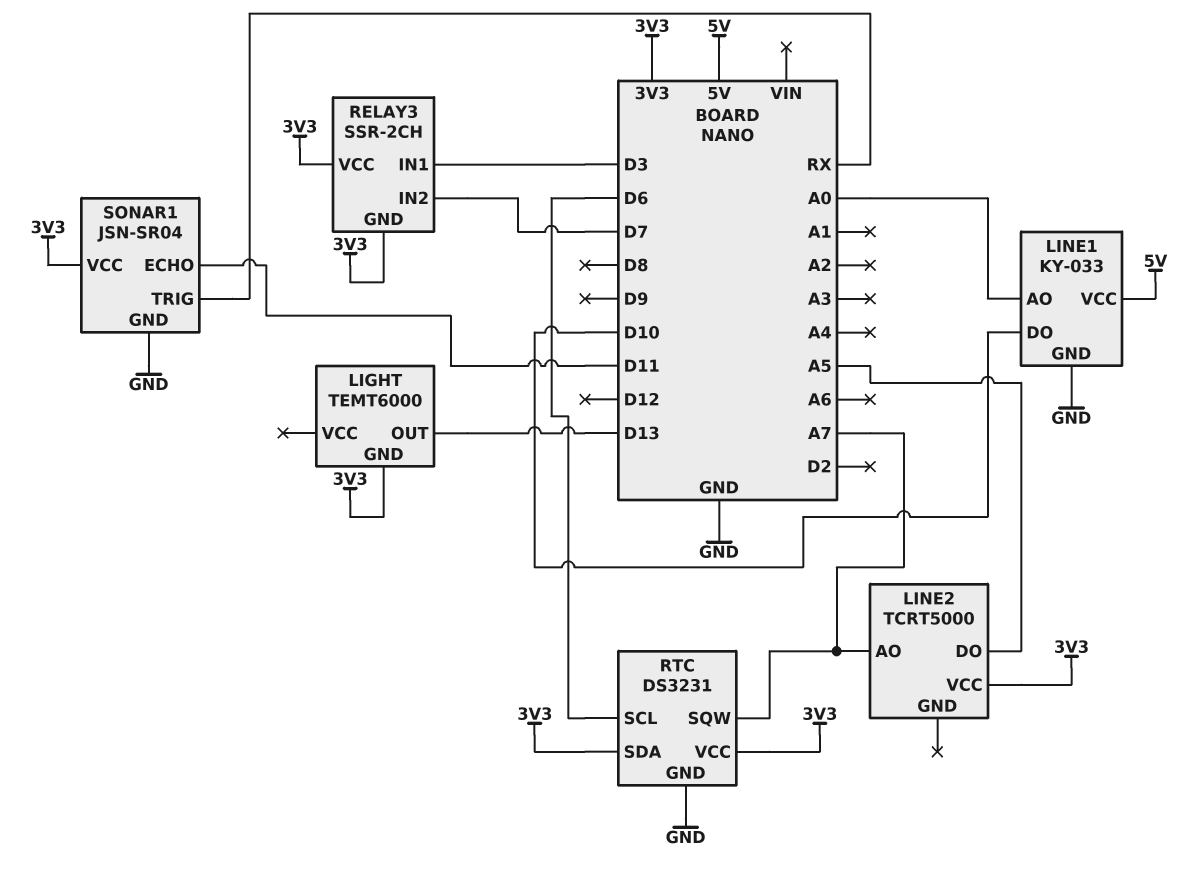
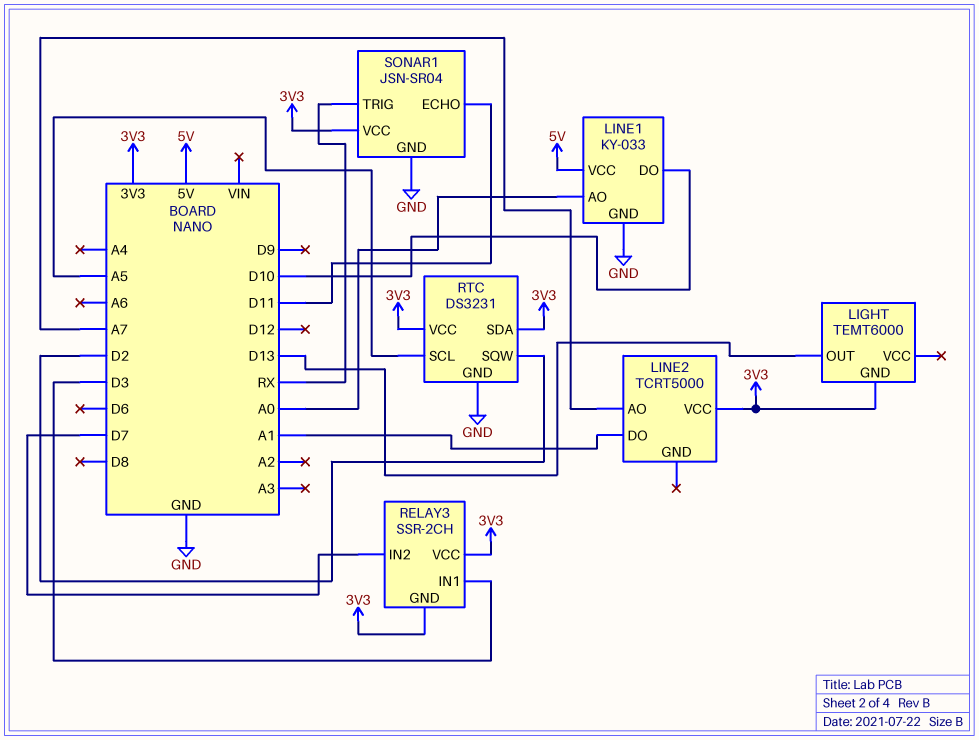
LINE2 pin DO: A5 -> A1
RTC pin SCL: D6 -> A5
RTC pin SQW: A7 -> D2

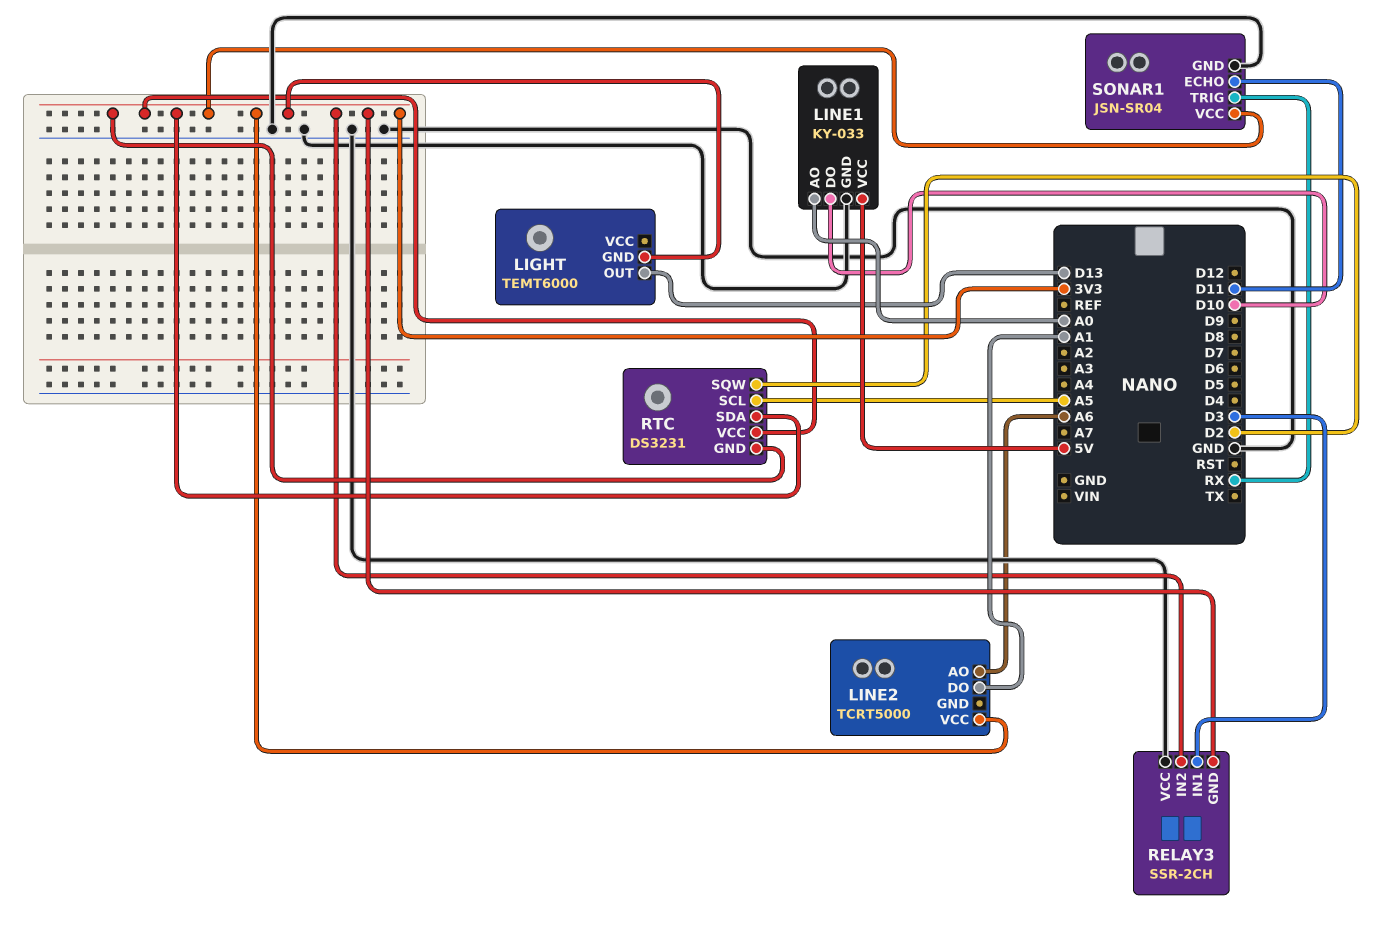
LINE2 pin AO: A7 -> A6
RELAY3 pin IN2: D7 -> 3V3
RELAY3 pin VCC: 3V3 -> GND
RTC pin GND: GND -> 3V3

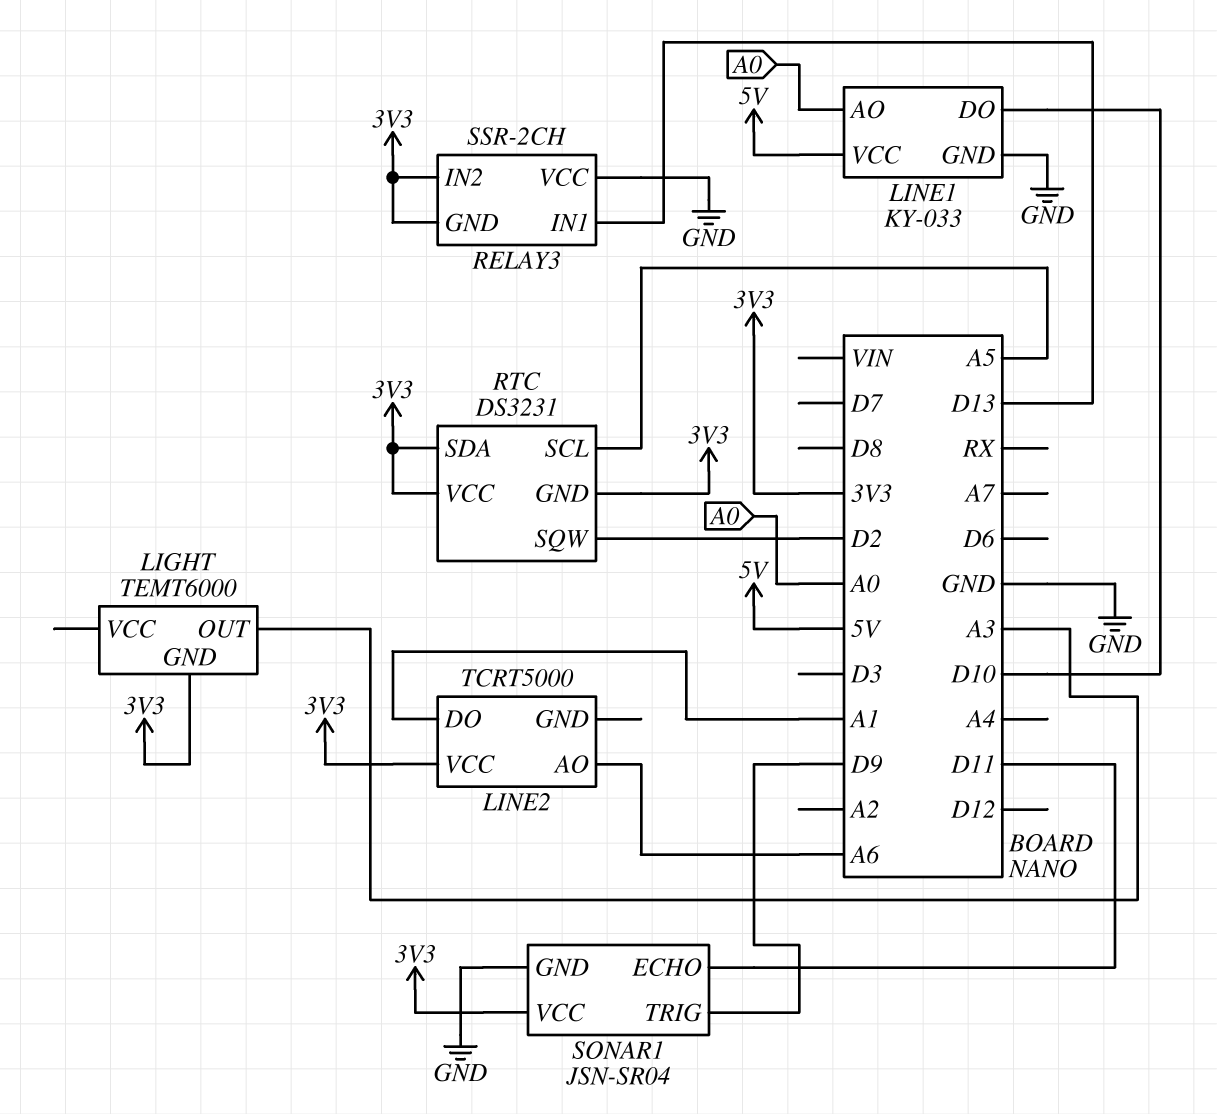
LIGHT pin OUT: D13 -> A3
RELAY3 pin IN1: D3 -> D13
SONAR1 pin TRIG: RX -> D9

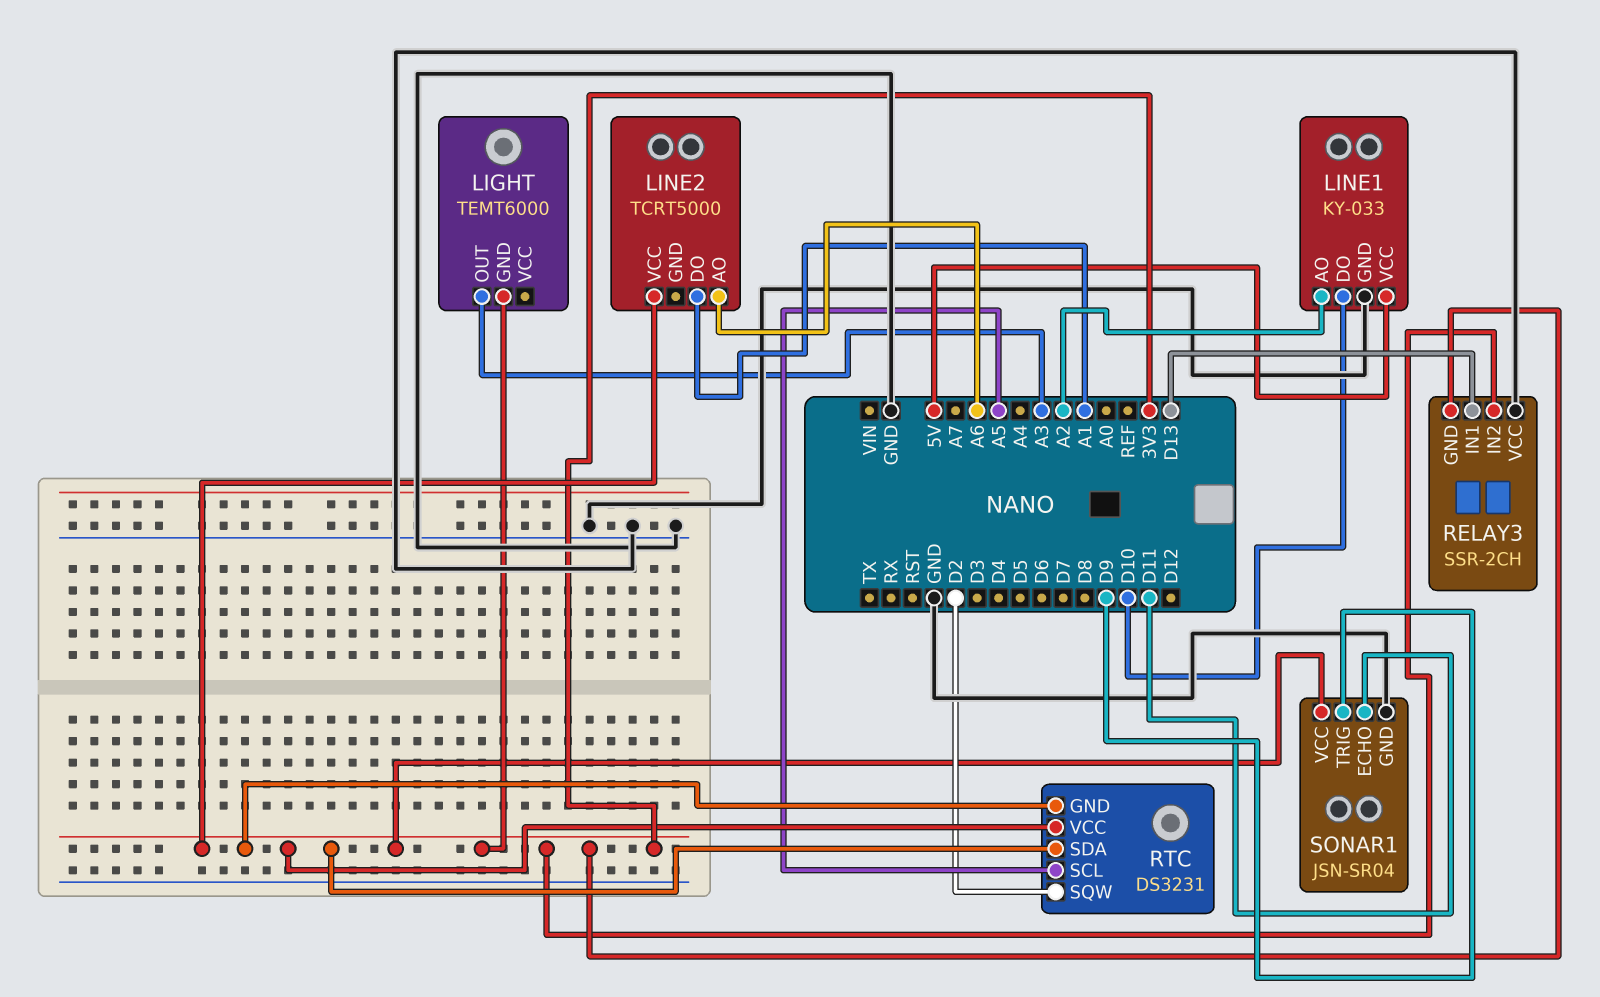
LINE1 pin AO: A0 -> A2

